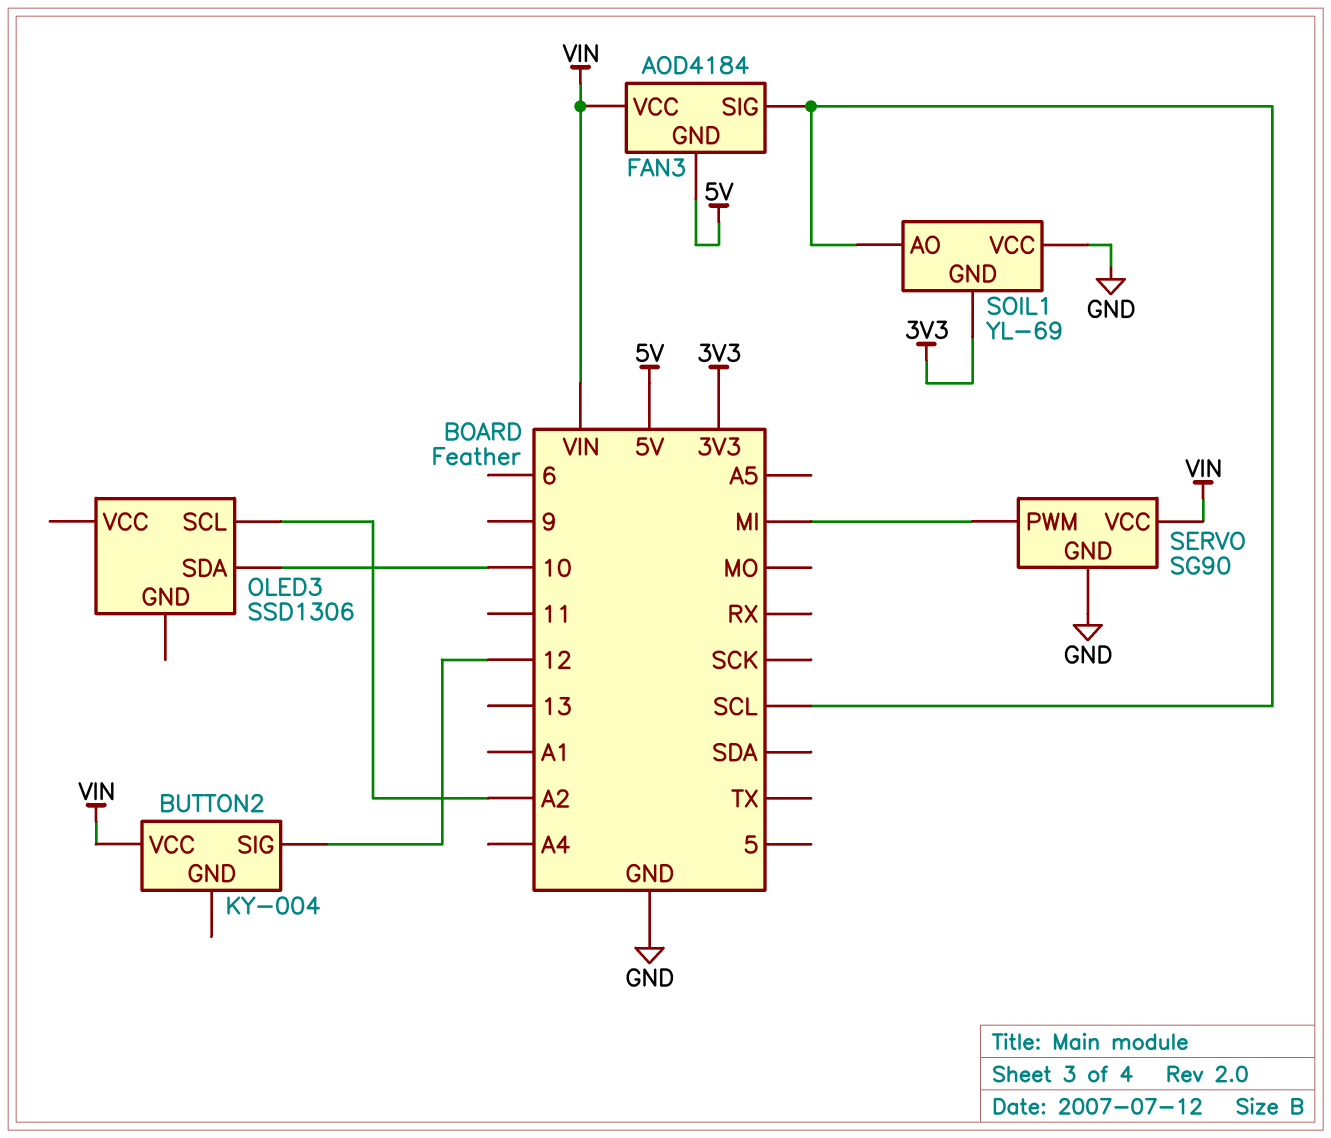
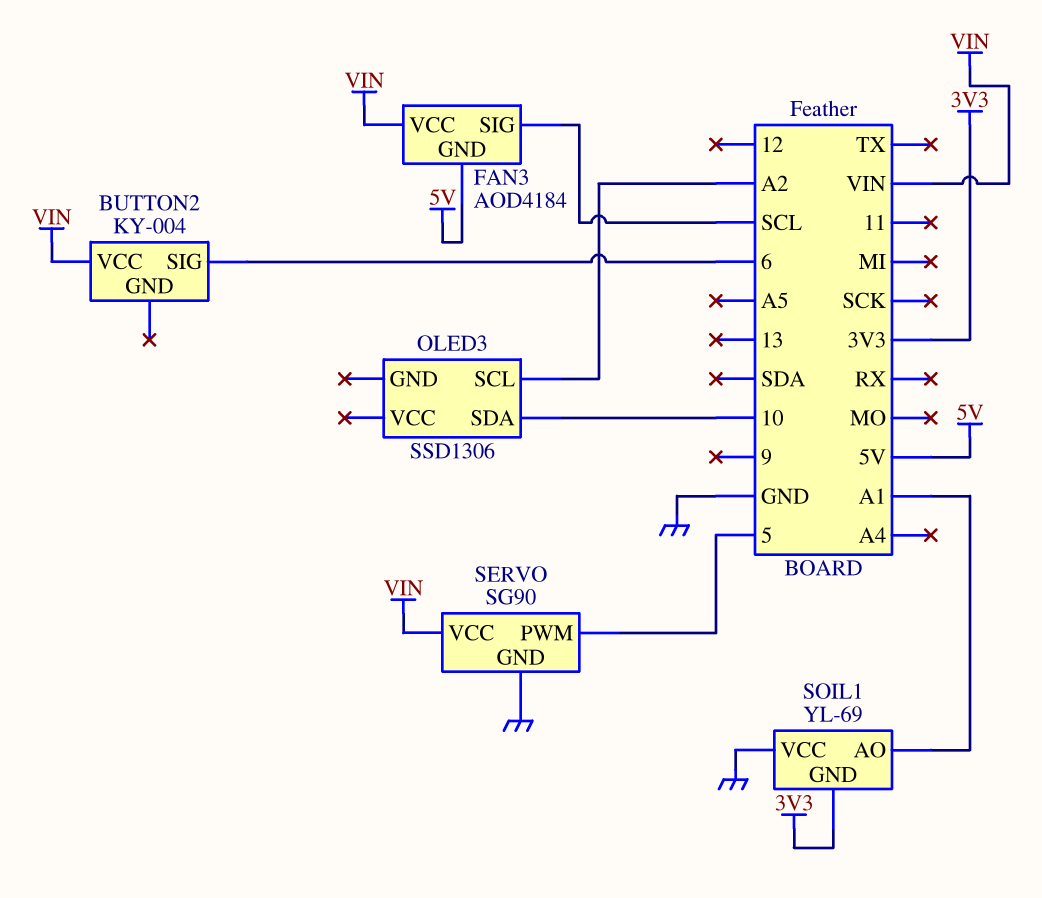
BUTTON2 pin SIG: 12 -> 6
SERVO pin PWM: MI -> 5
SOIL1 pin AO: SCL -> A1

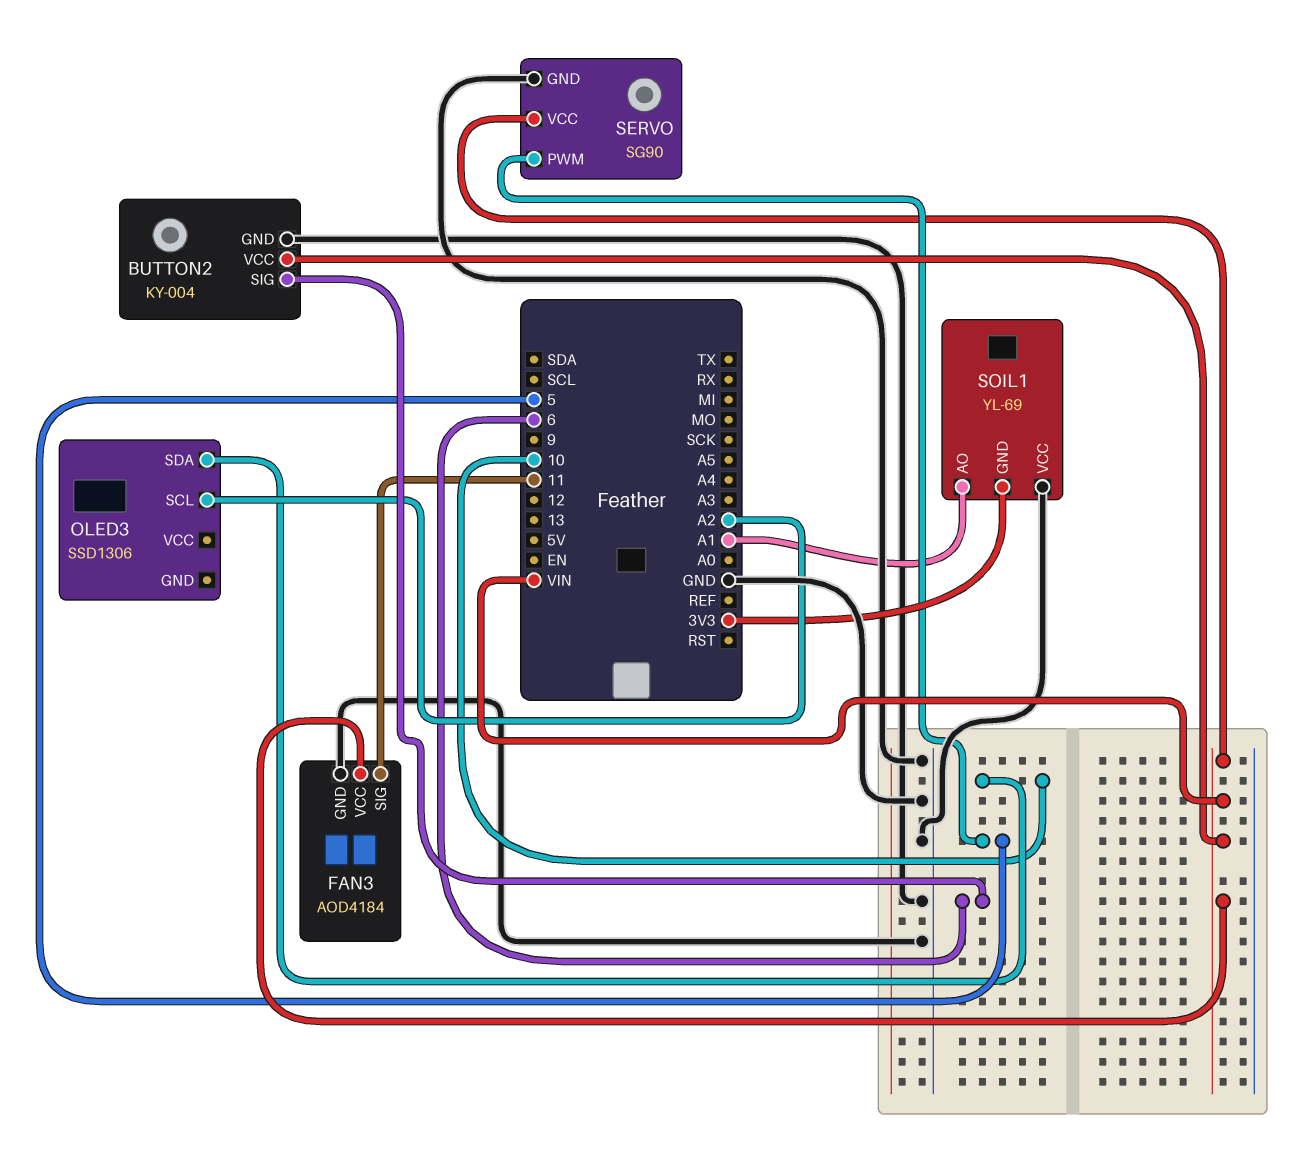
BUTTON2 pin GND: none -> GND
FAN3 pin GND: 5V -> GND
FAN3 pin SIG: SCL -> 11

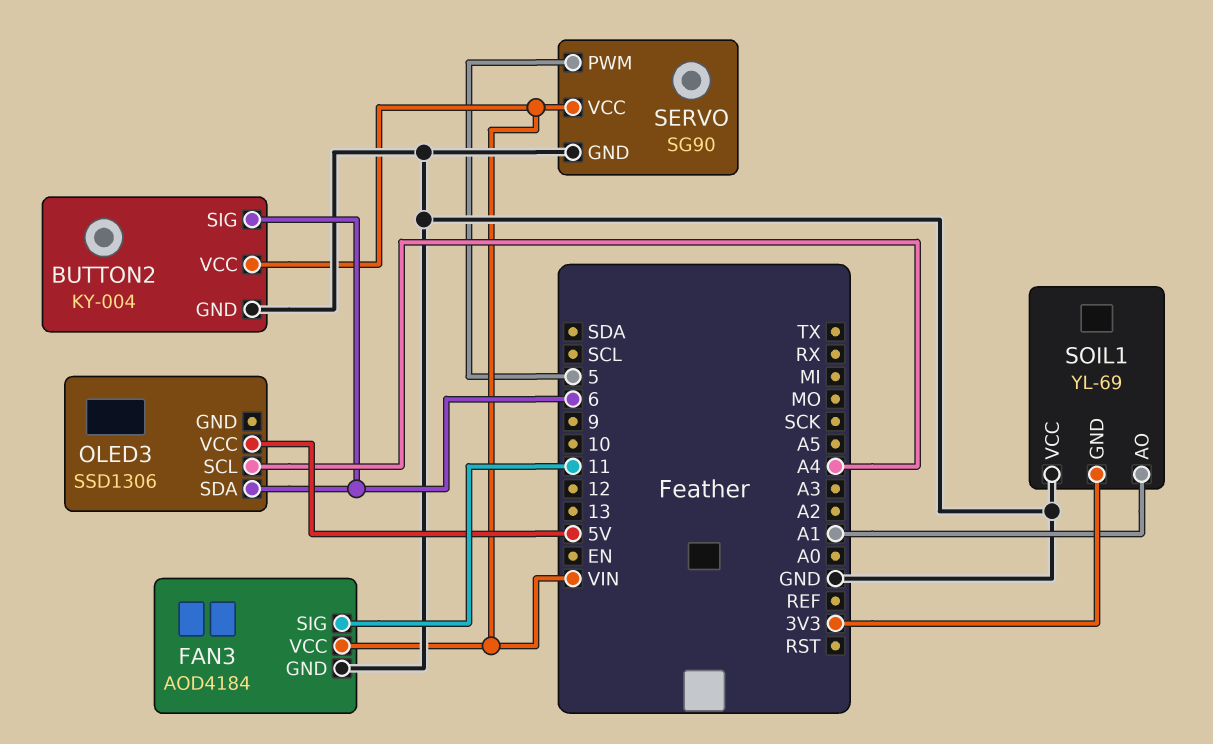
OLED3 pin SCL: A2 -> A4
OLED3 pin SDA: 10 -> 6
OLED3 pin VCC: none -> 5V

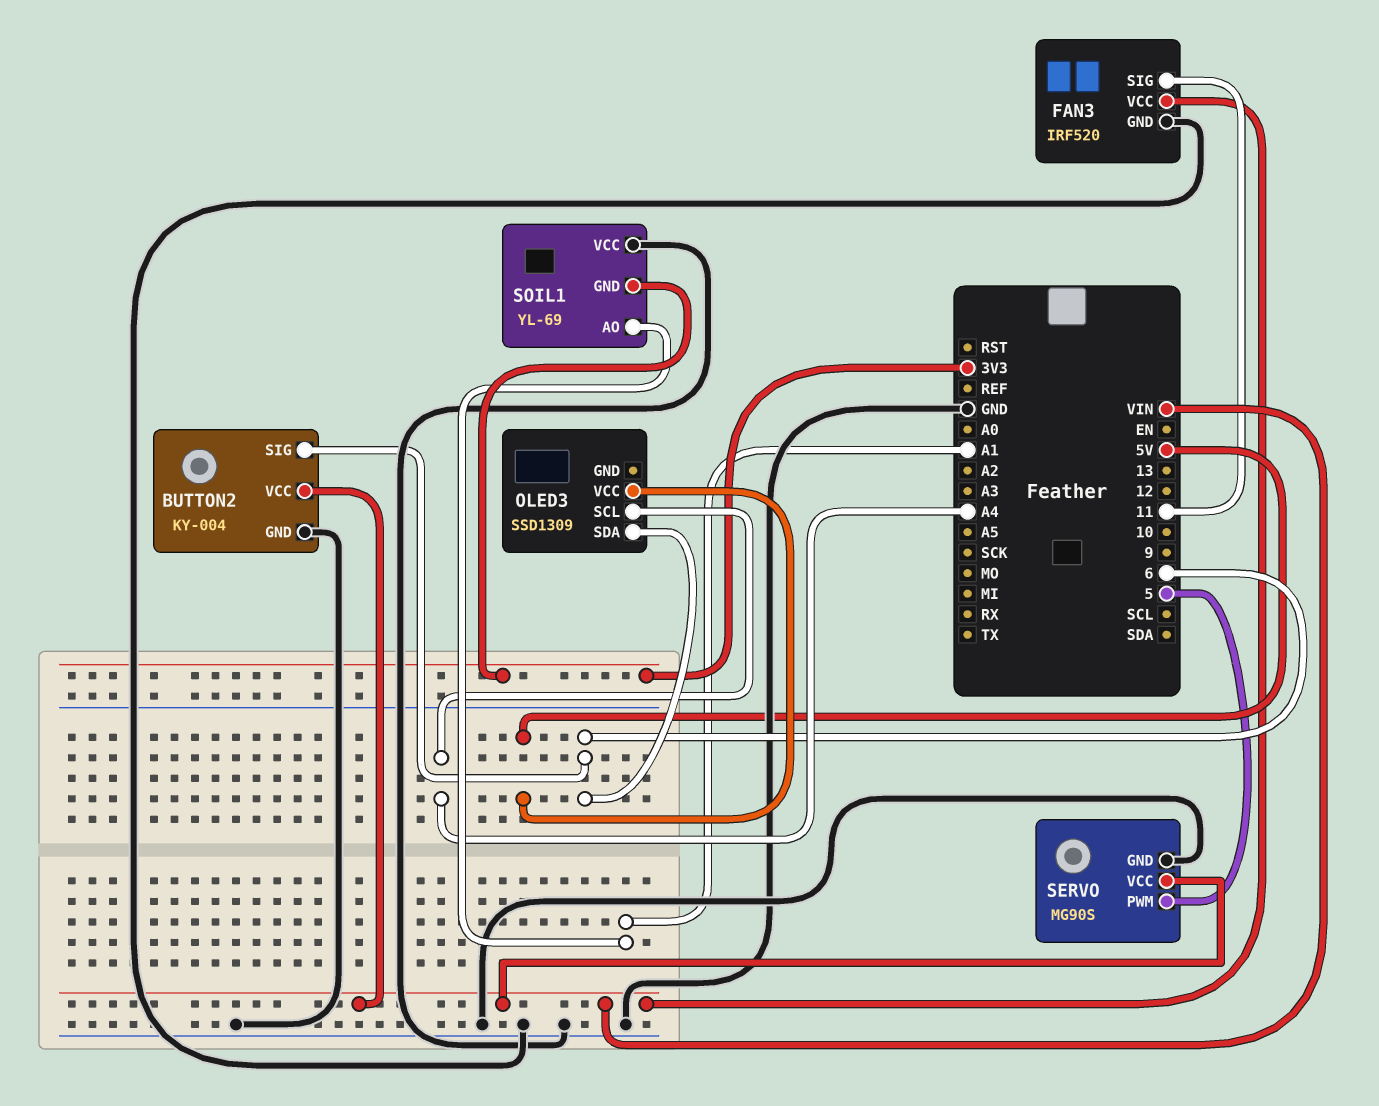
FAN3: AOD4184 -> IRF520
OLED3: SSD1306 -> SSD1309
SERVO: SG90 -> MG90S

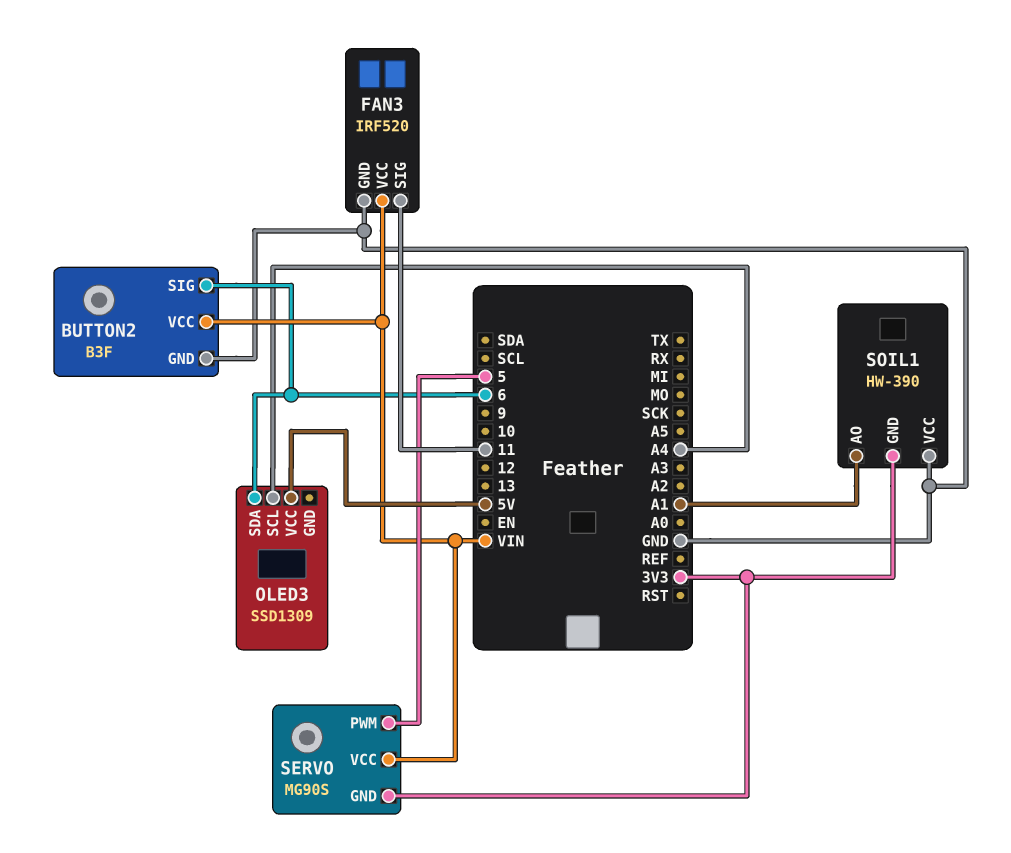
BUTTON2: KY-004 -> B3F
SERVO pin GND: GND -> 3V3
SOIL1: YL-69 -> HW-390

